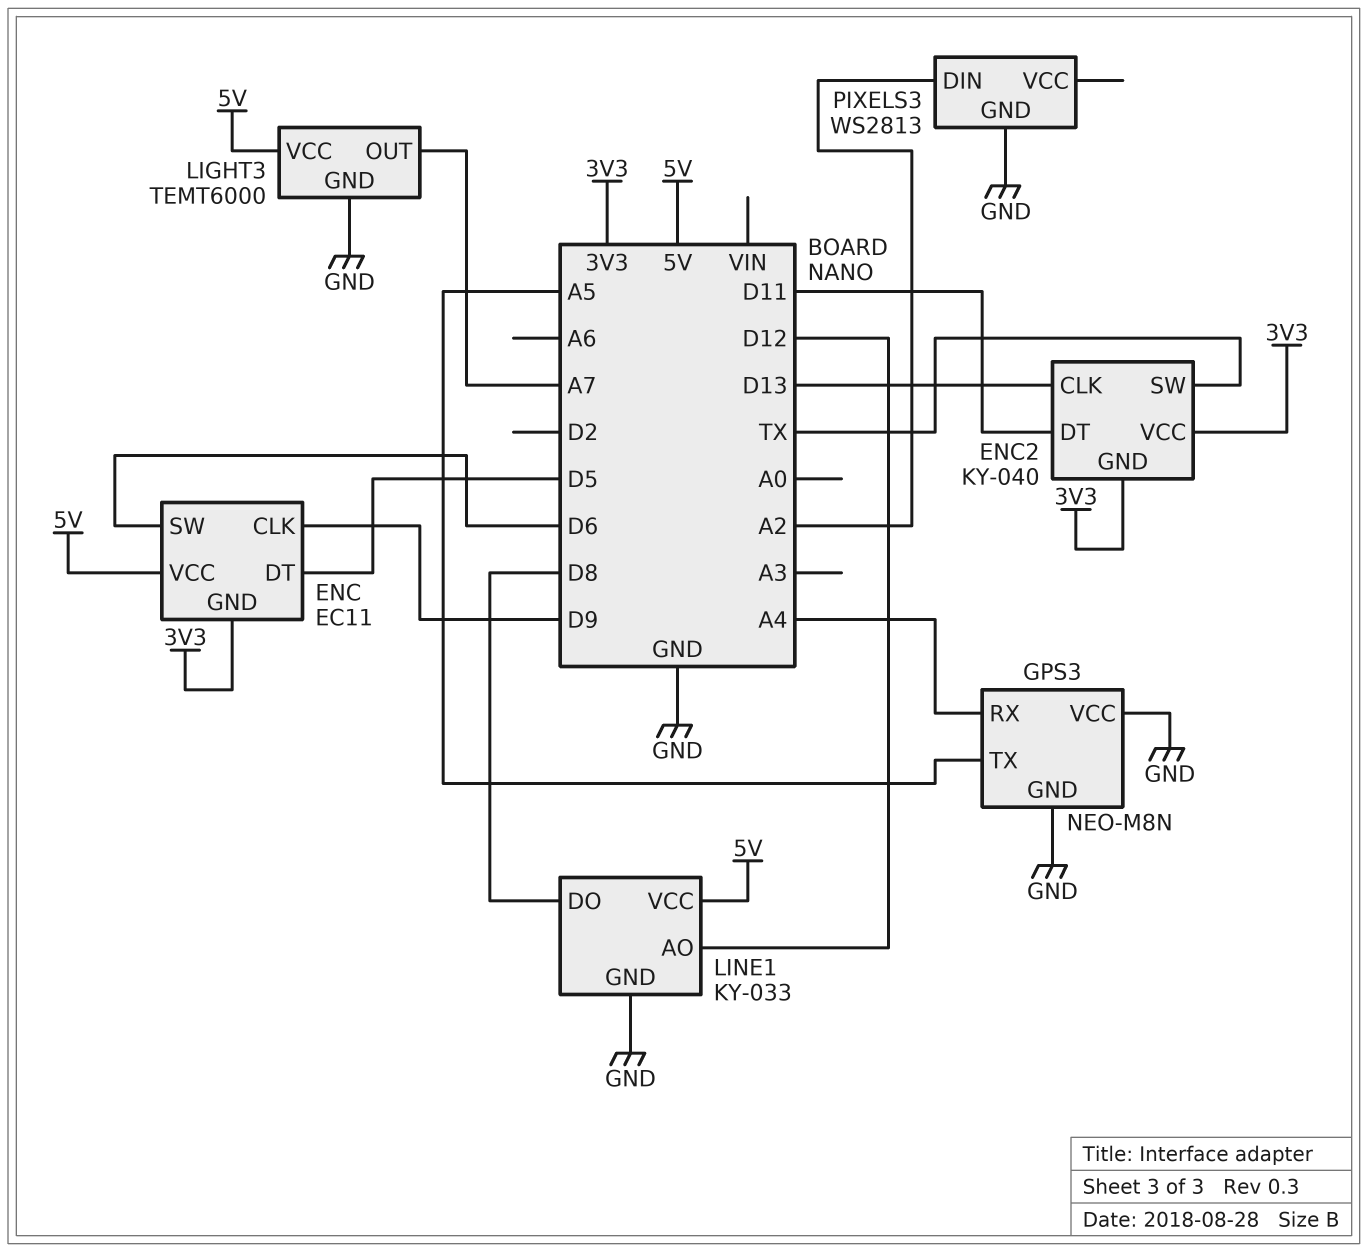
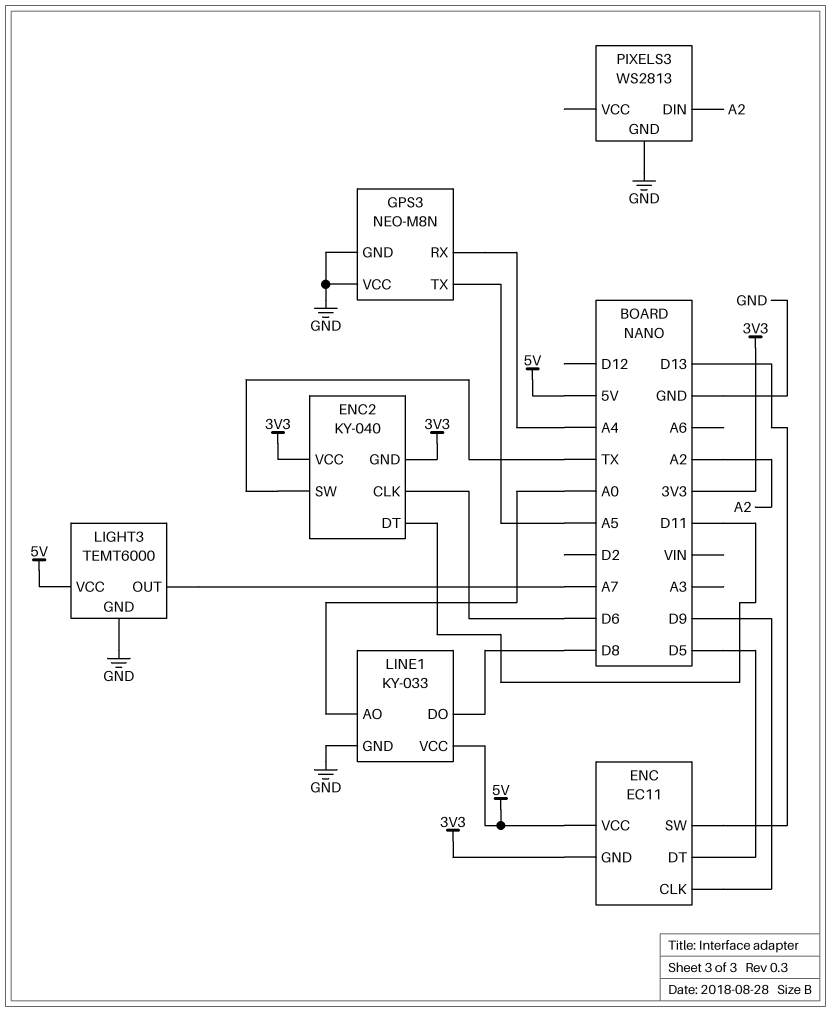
ENC pin SW: D6 -> D13
ENC2 pin CLK: D13 -> D6
LINE1 pin AO: D12 -> A0

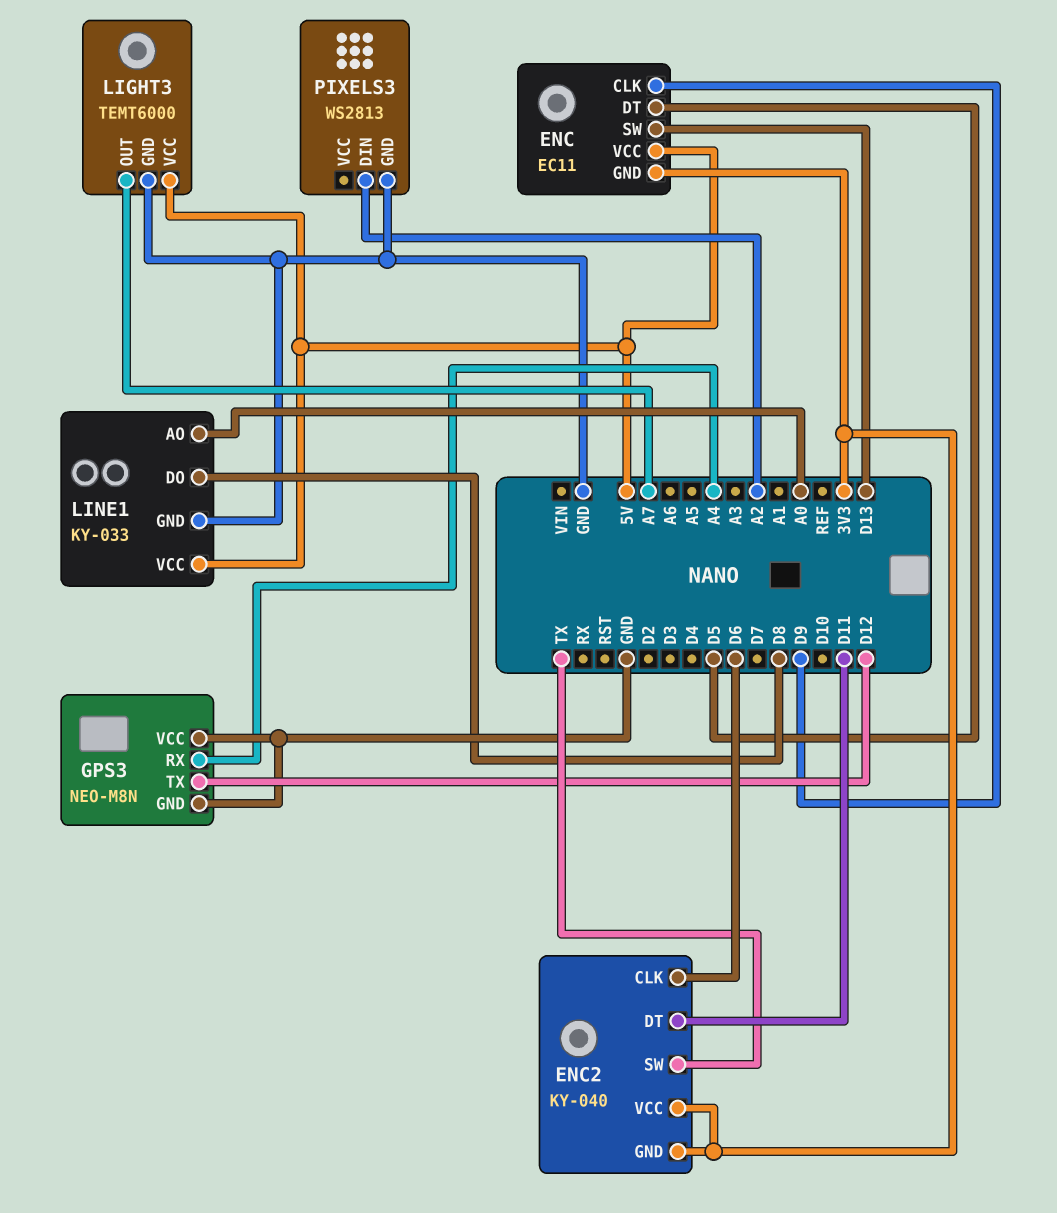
GPS3 pin TX: A5 -> D12

